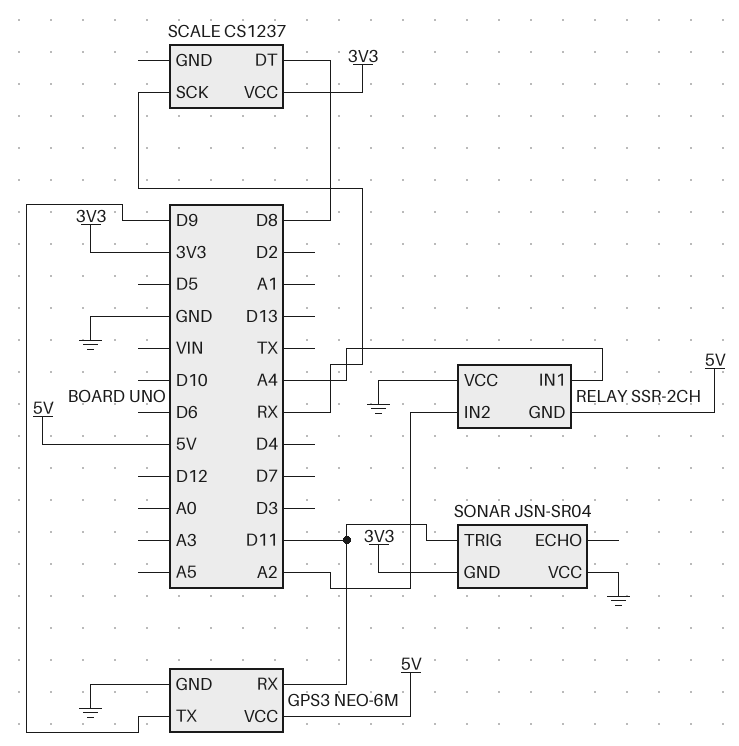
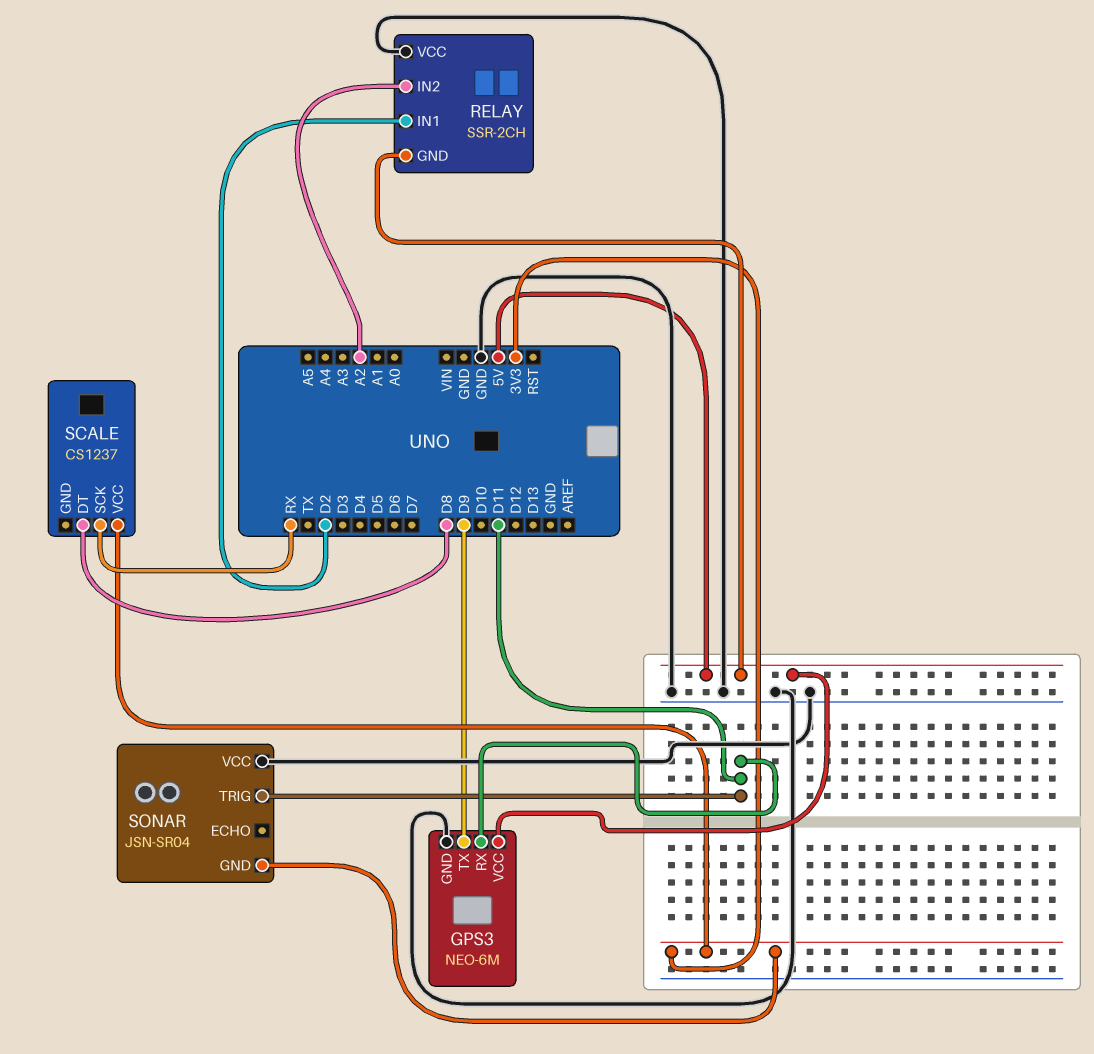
RELAY pin IN1: A4 -> D2

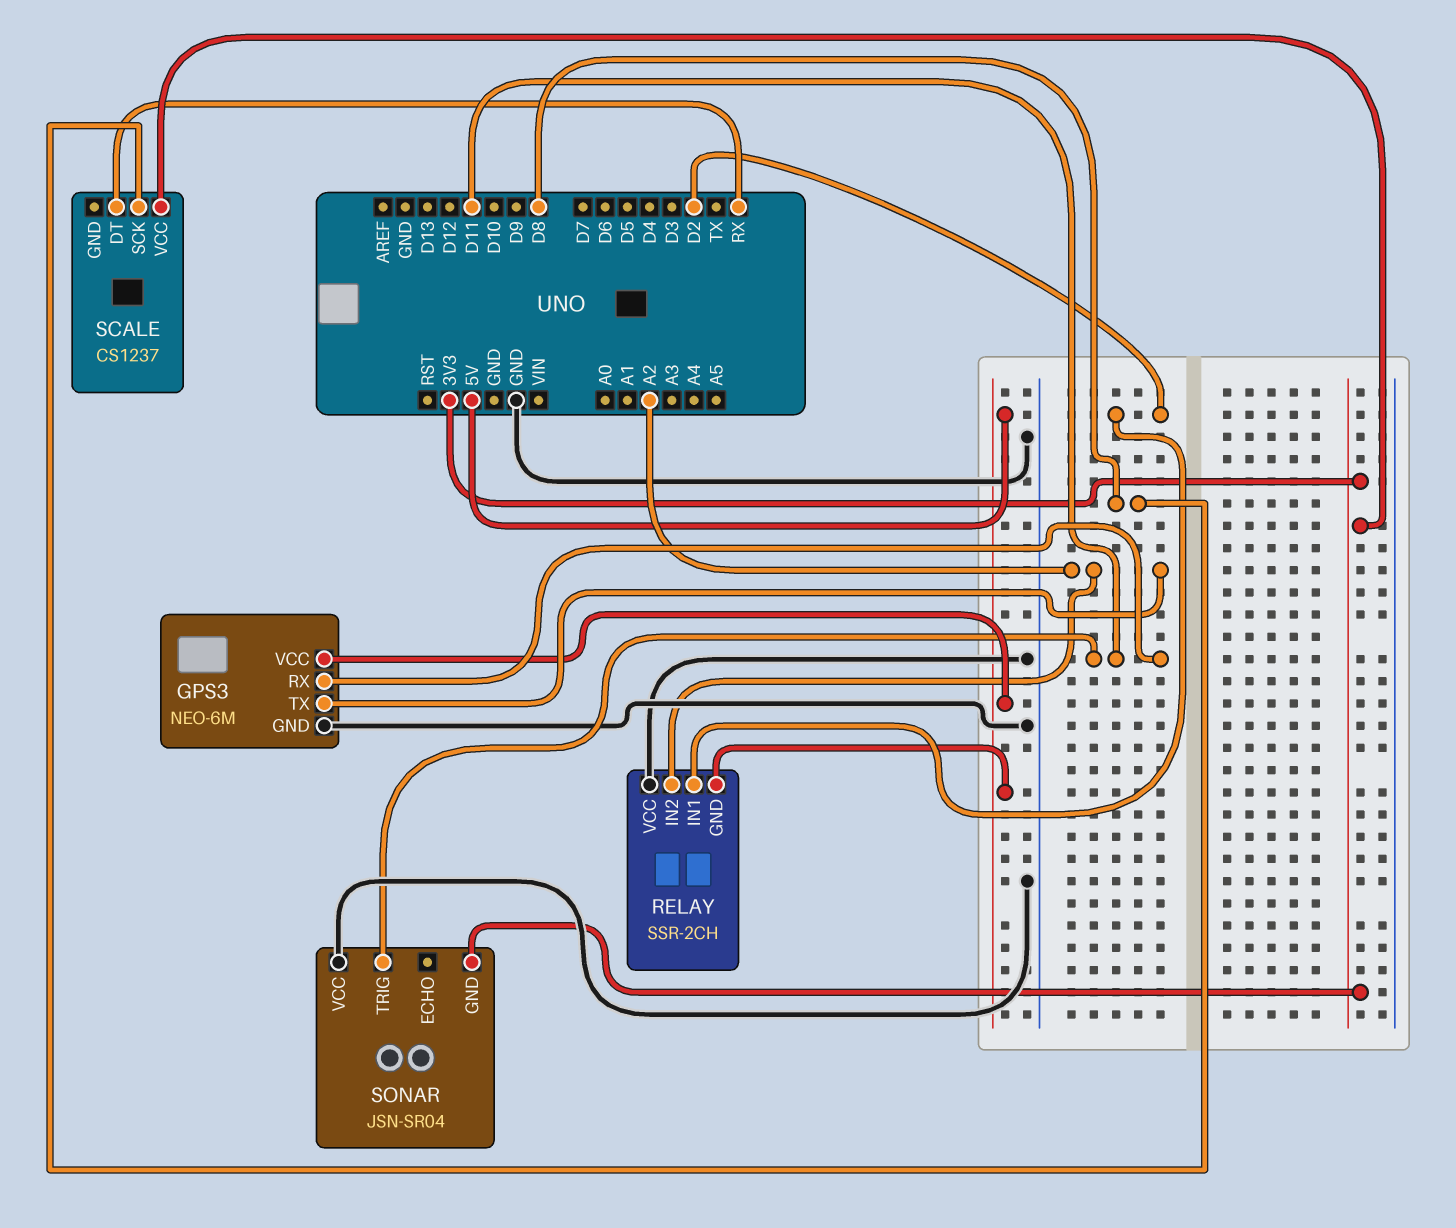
GPS3 pin TX: D9 -> A2
SCALE pin DT: D8 -> RX
SCALE pin SCK: RX -> D8

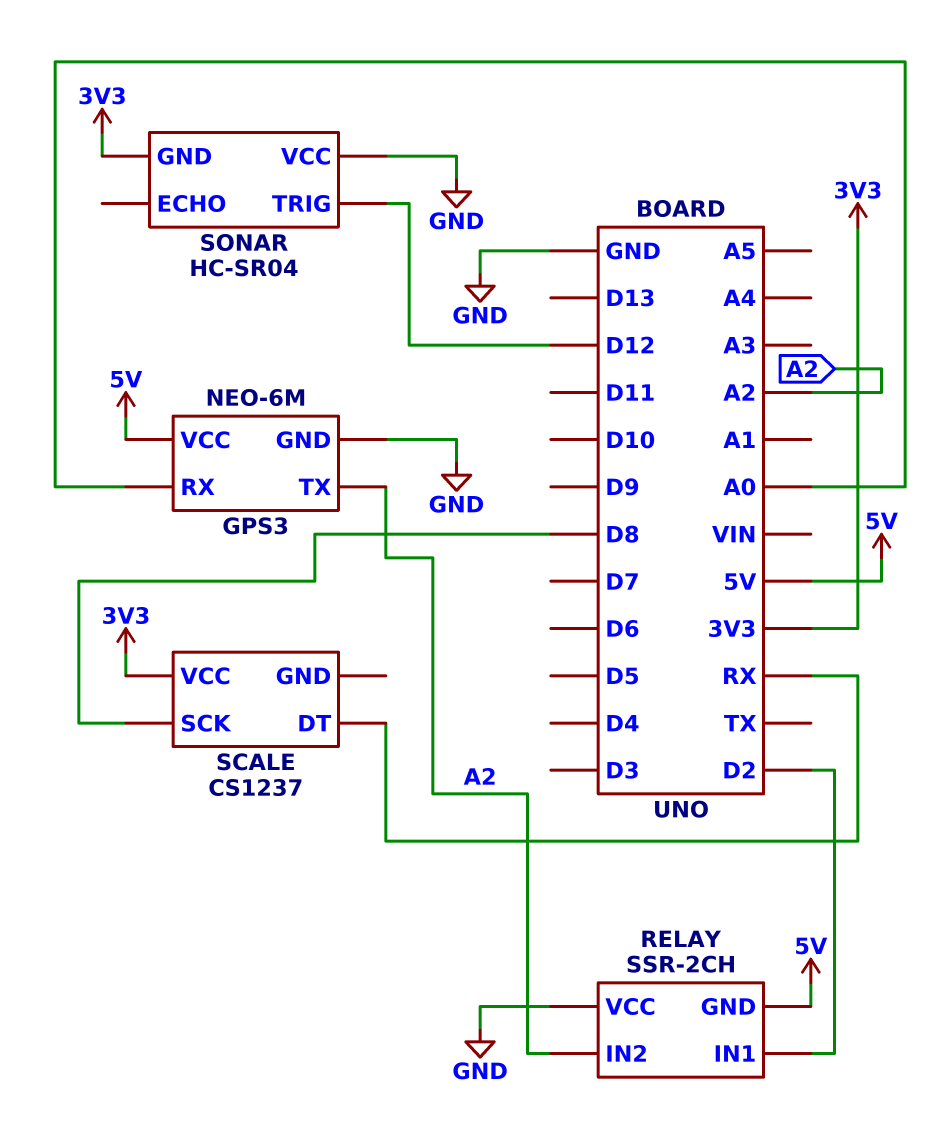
GPS3 pin RX: D11 -> A0
SONAR: JSN-SR04 -> HC-SR04
SONAR pin TRIG: D11 -> D12

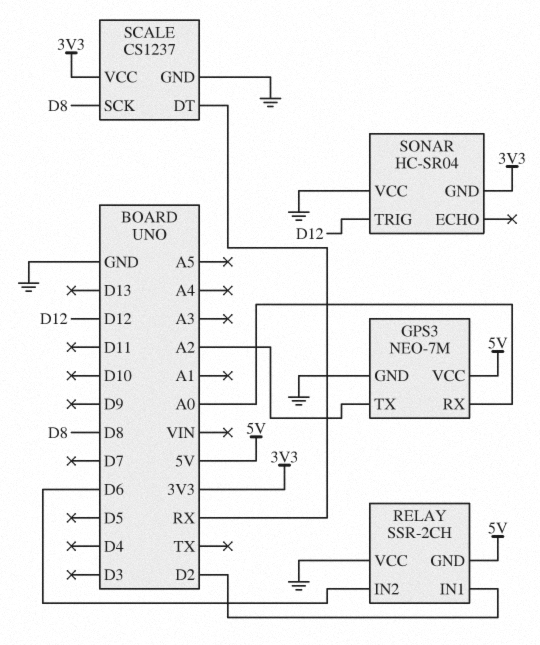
GPS3: NEO-6M -> NEO-7M
RELAY pin IN2: A2 -> D6
SCALE pin GND: none -> GND

